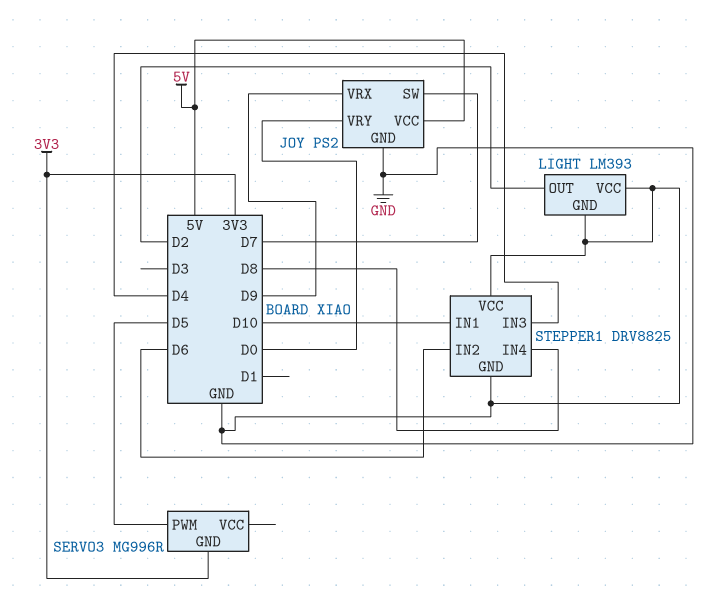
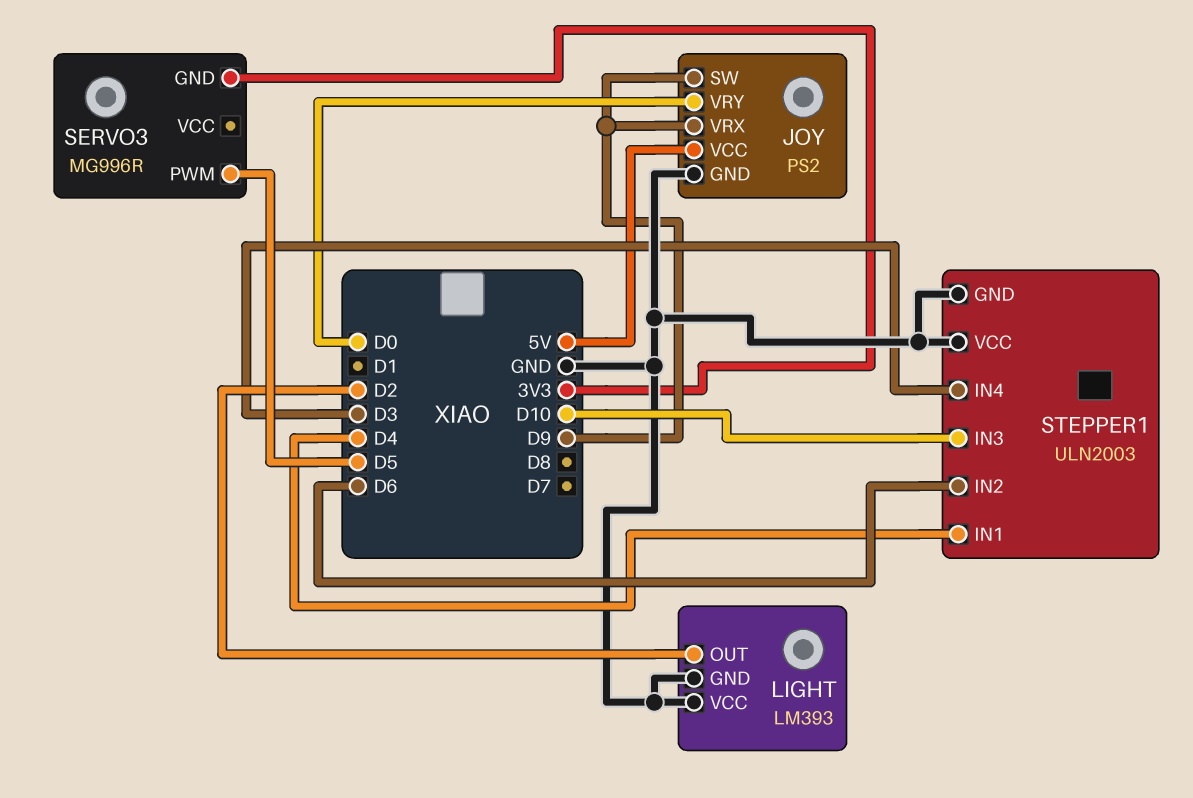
JOY pin SW: D7 -> D9
STEPPER1: DRV8825 -> ULN2003
STEPPER1 pin IN1: D10 -> D4
STEPPER1 pin IN3: D4 -> D10
STEPPER1 pin IN4: D8 -> D3

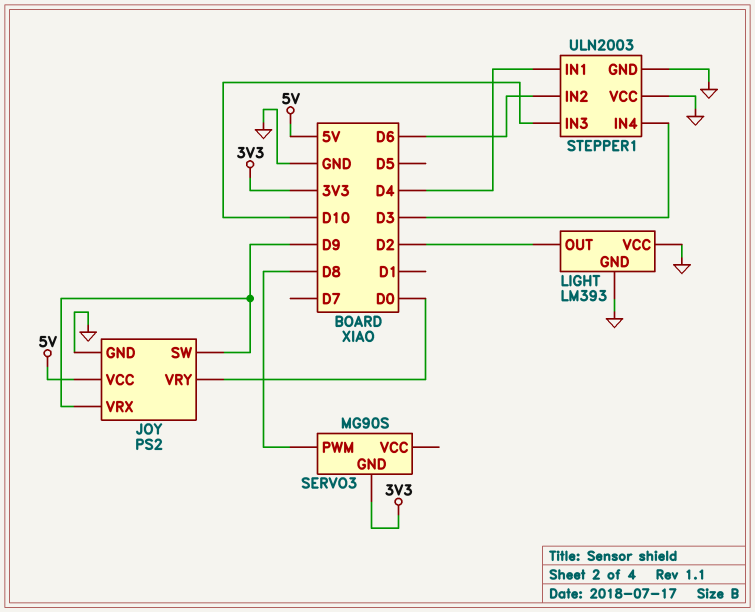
SERVO3: MG996R -> MG90S
SERVO3 pin PWM: D5 -> D8

